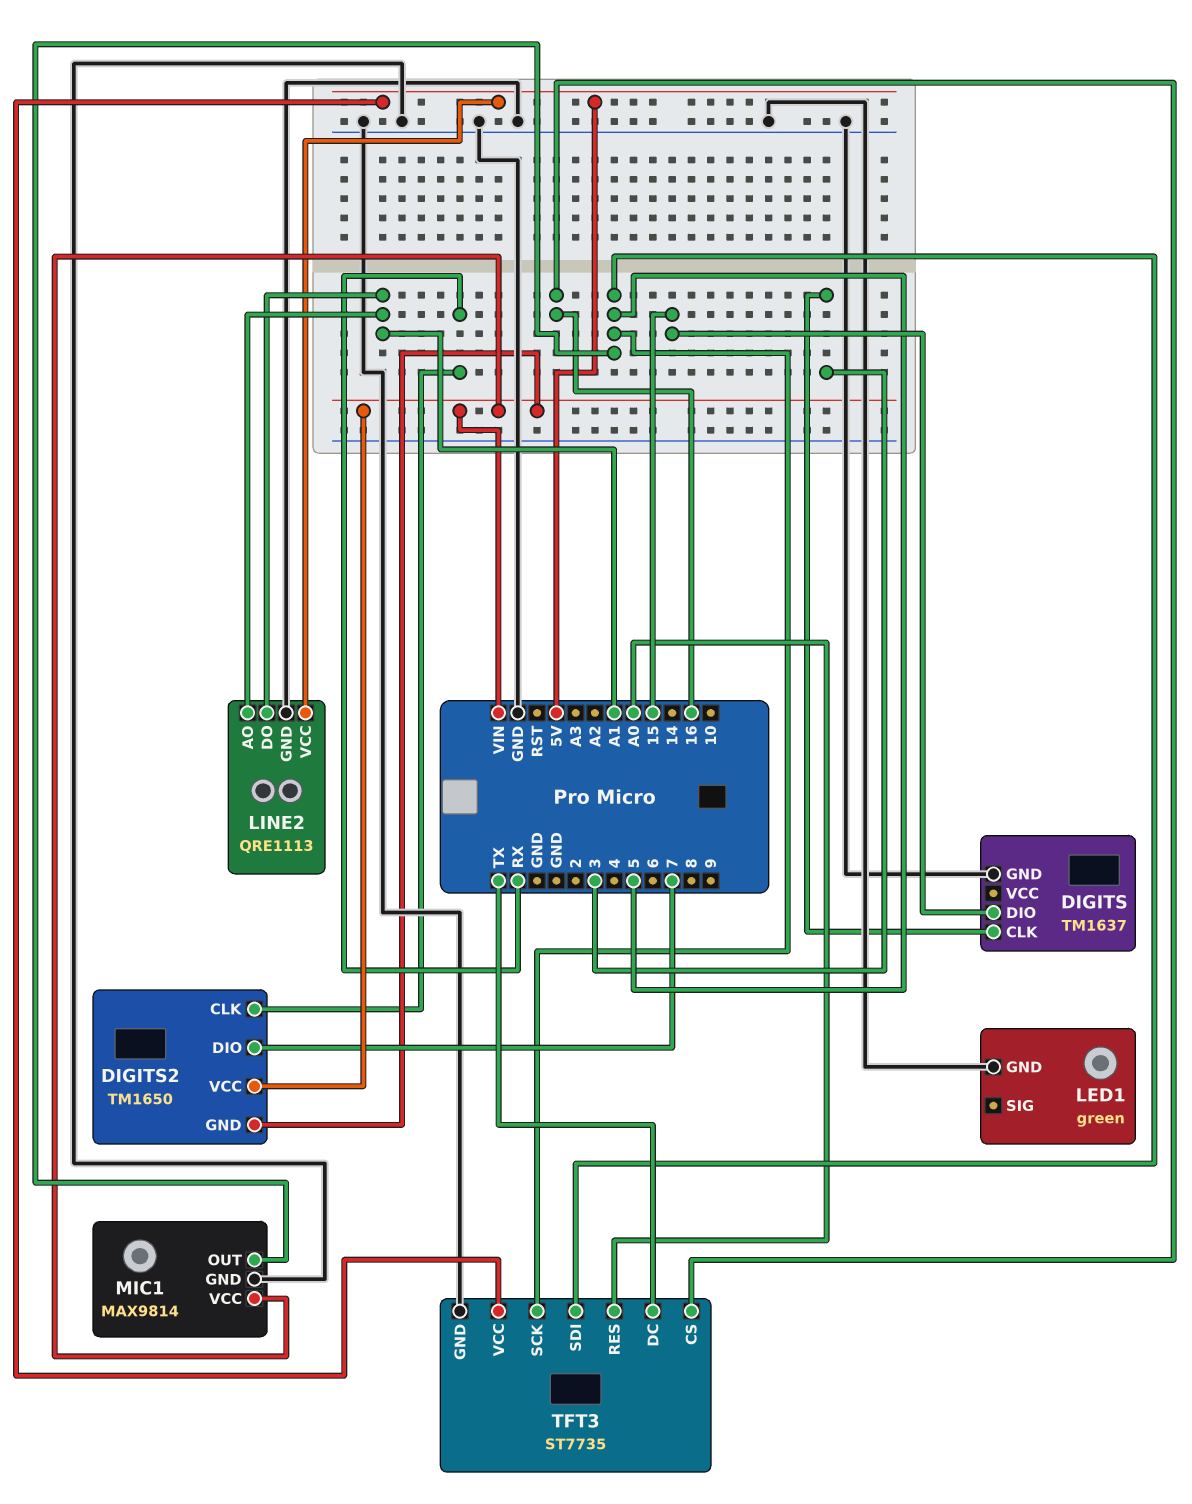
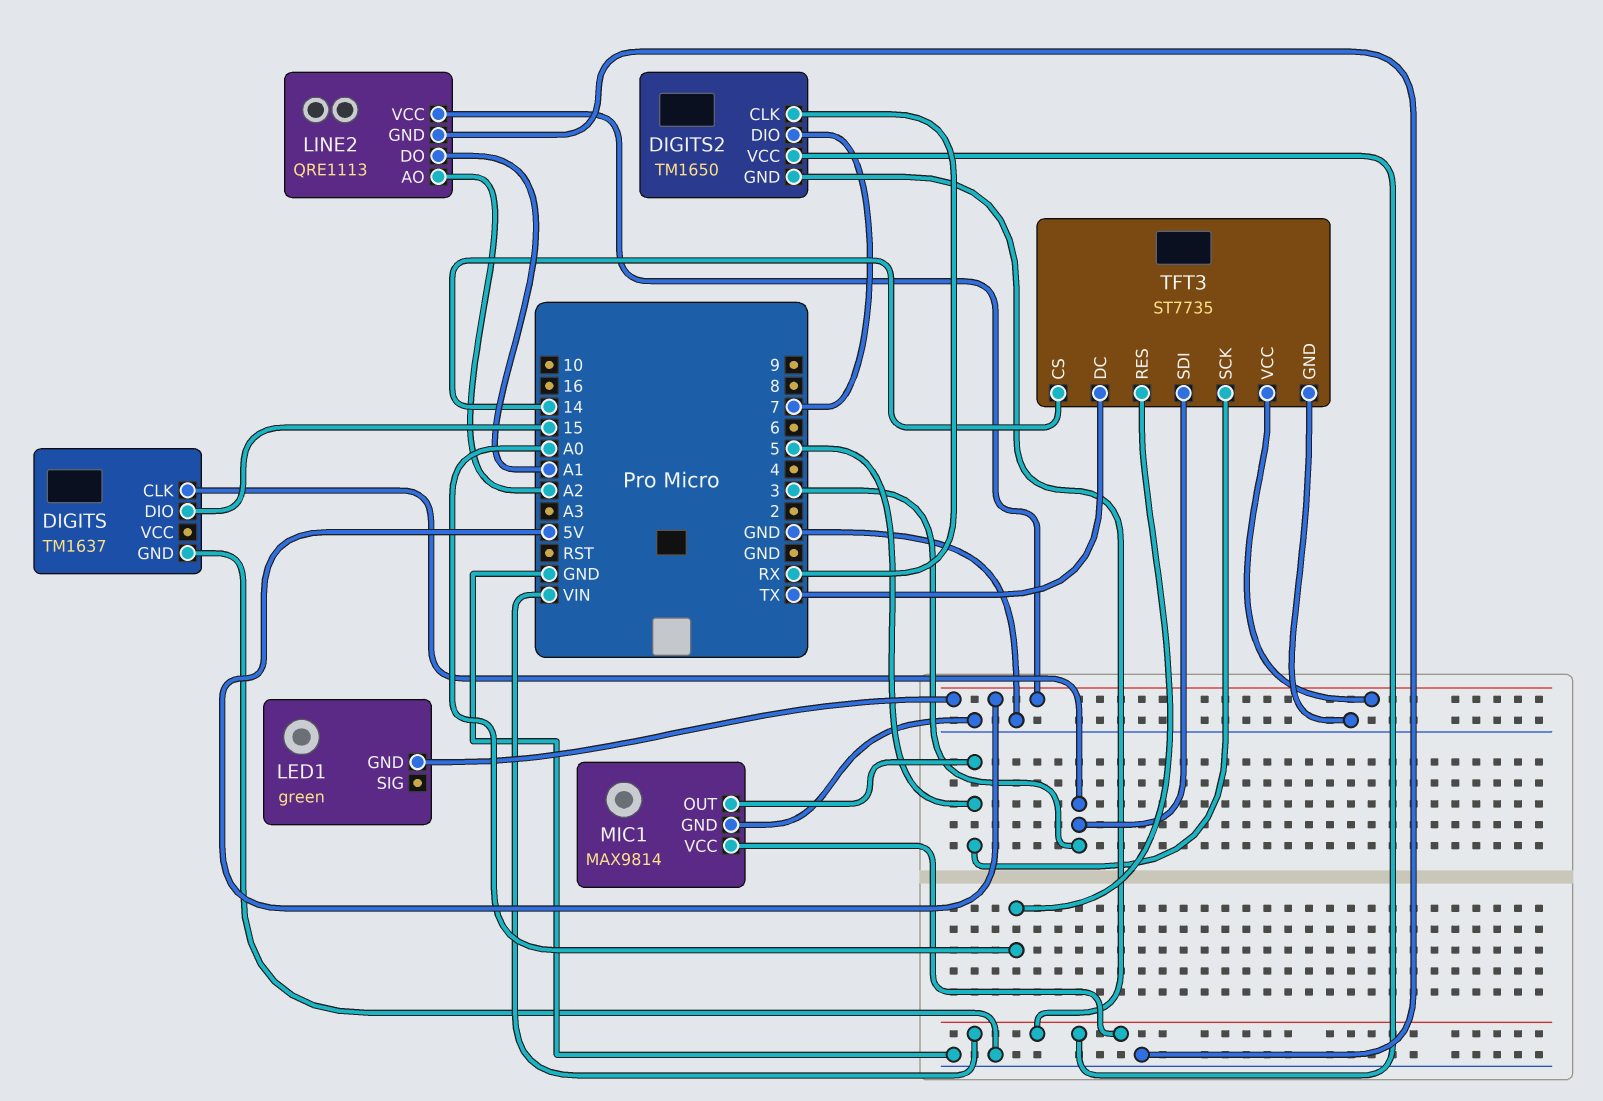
LED1 pin GND: GND -> 5V
LINE2 pin AO: A1 -> A2
TFT3 pin CS: 16 -> 14
TFT3 pin SDI: 5 -> 3

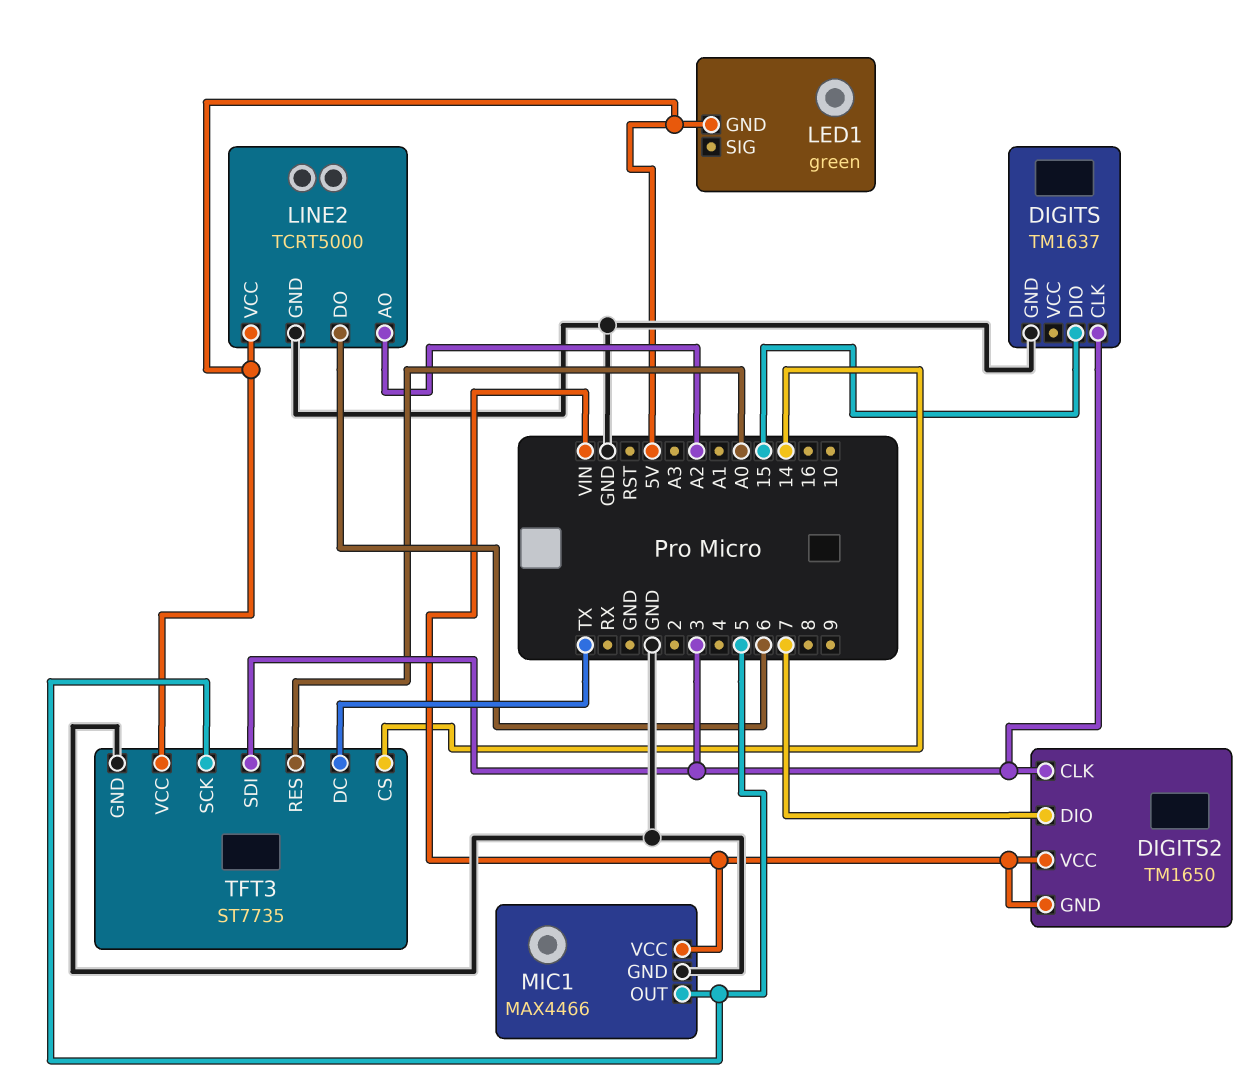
DIGITS2 pin CLK: RX -> 3
LINE2: QRE1113 -> TCRT5000
LINE2 pin DO: A1 -> 6
MIC1: MAX9814 -> MAX4466

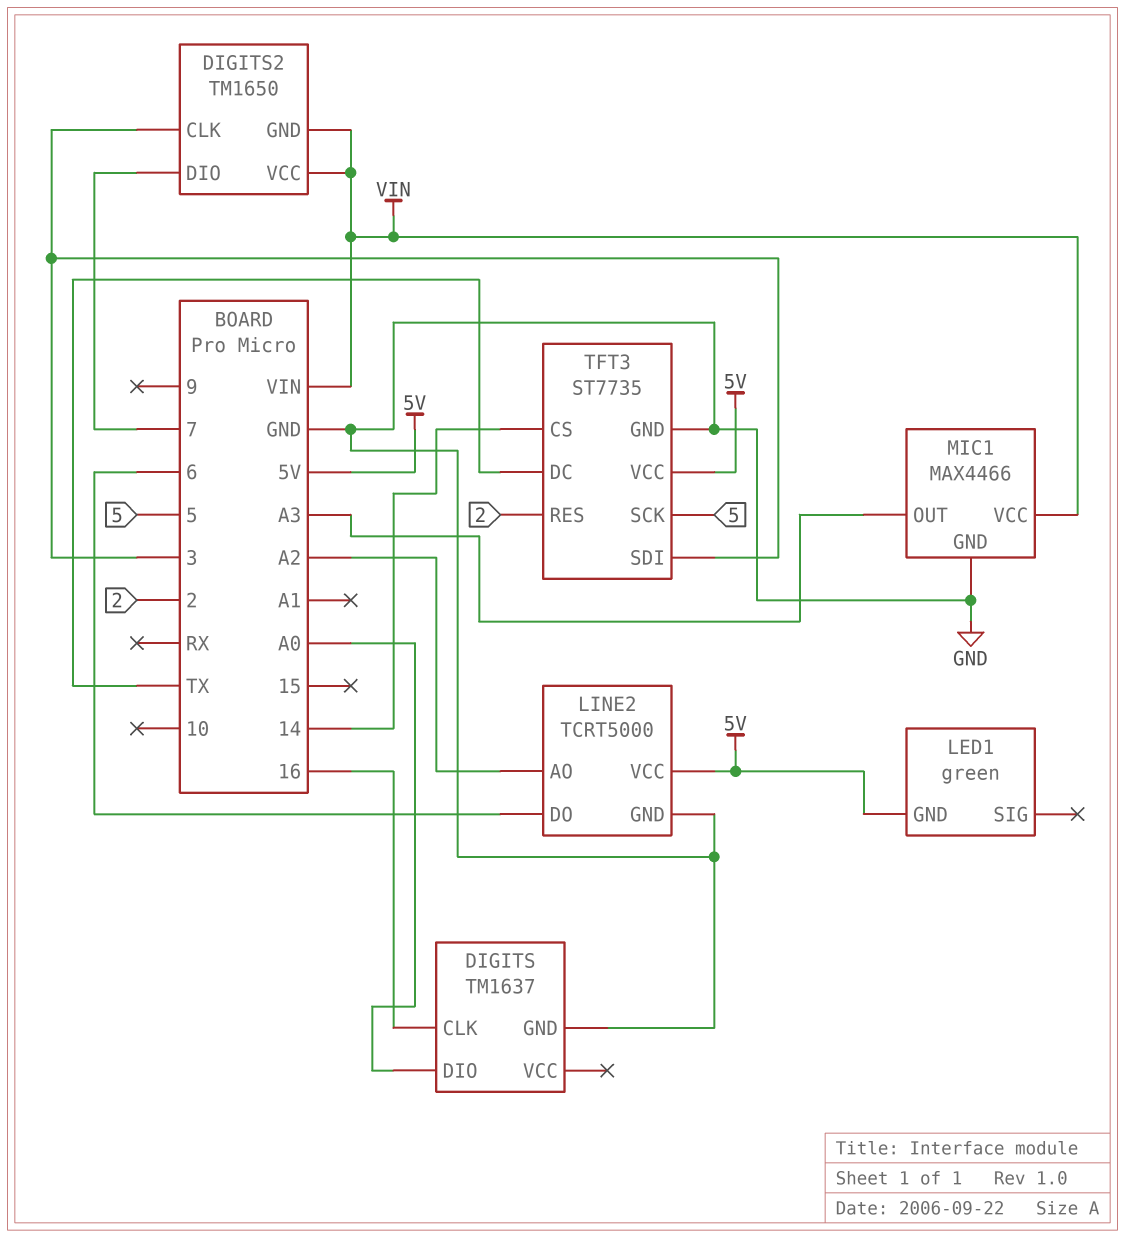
DIGITS pin CLK: 3 -> 16
DIGITS pin DIO: 15 -> A0
MIC1 pin OUT: 5 -> A3
TFT3 pin RES: A0 -> 2

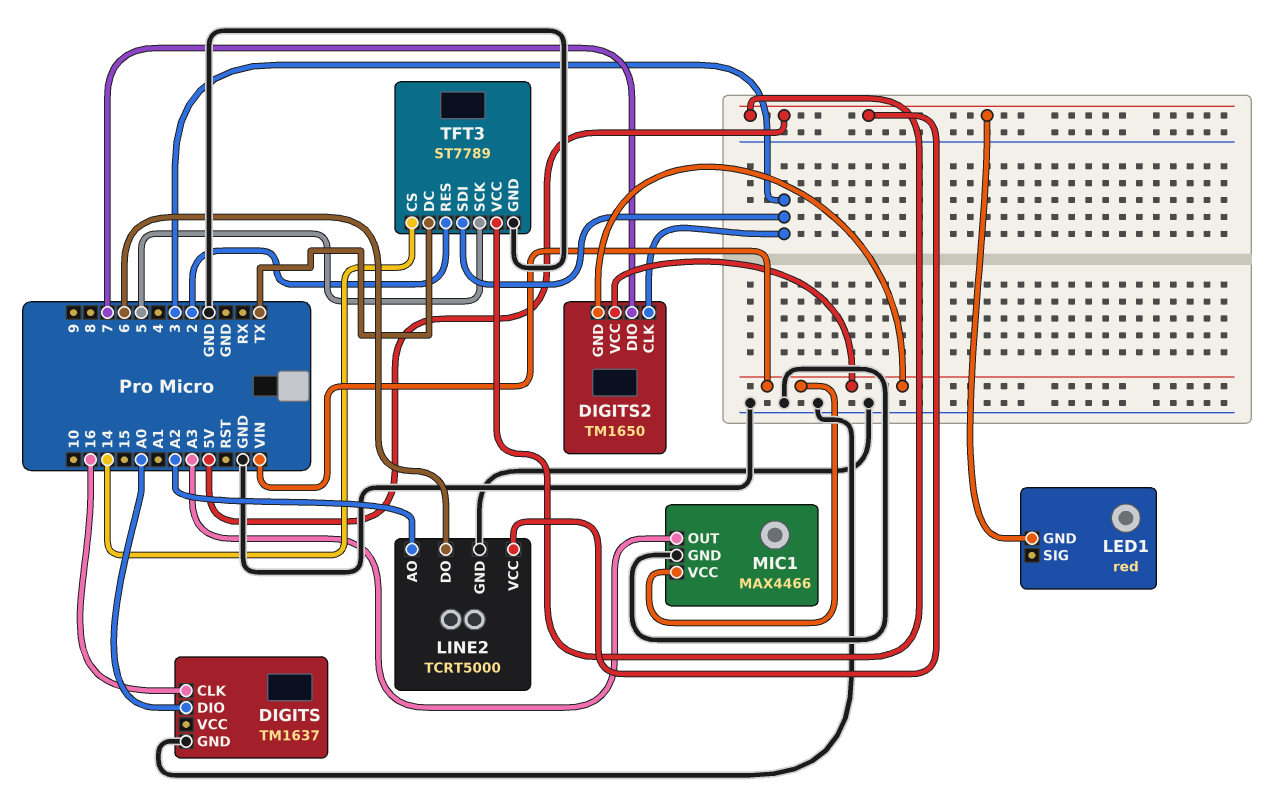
LED1: green -> red
TFT3: ST7735 -> ST7789

